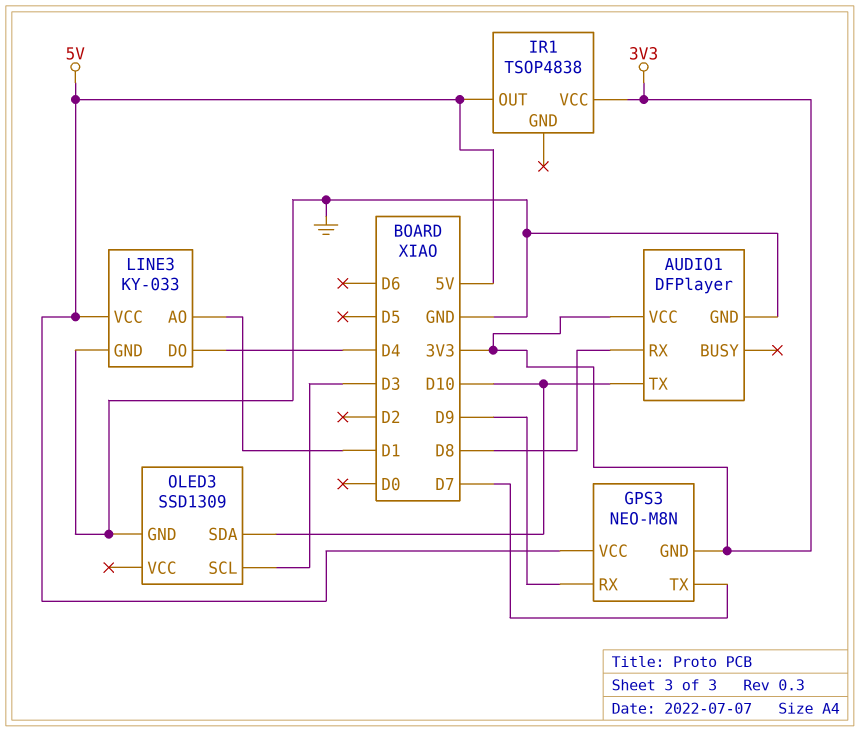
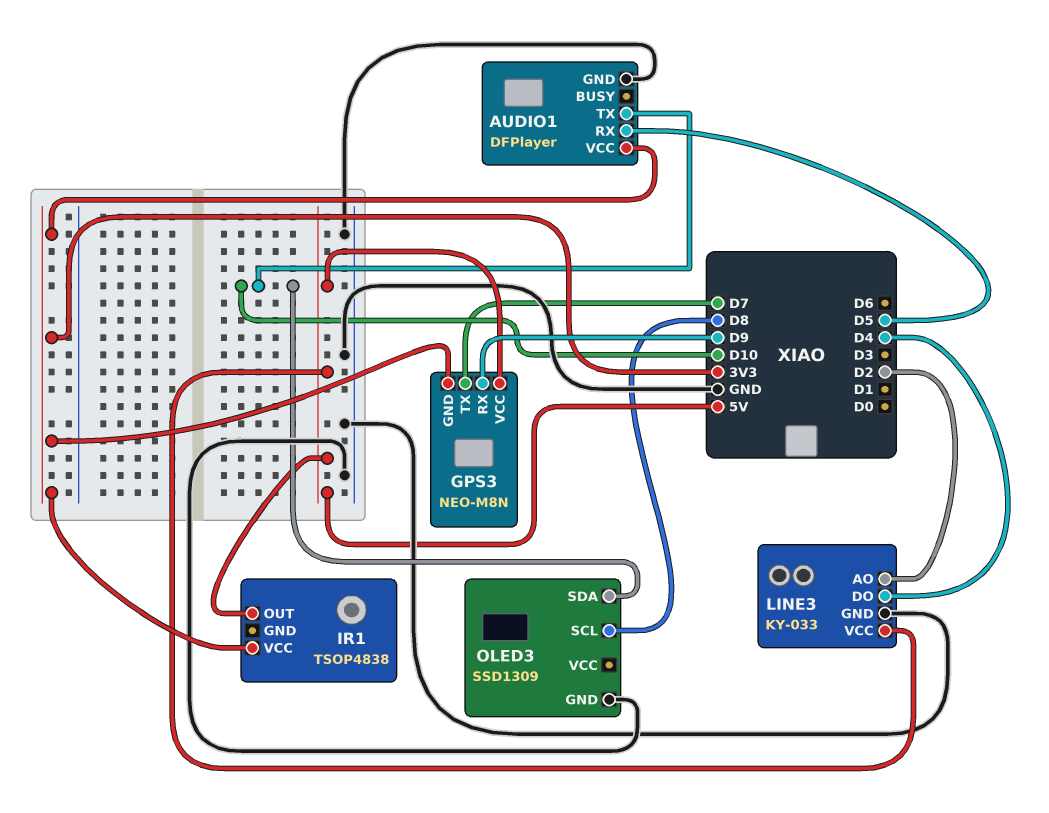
AUDIO1 pin RX: D8 -> D5
LINE3 pin AO: D1 -> D2
OLED3 pin SCL: D3 -> D8

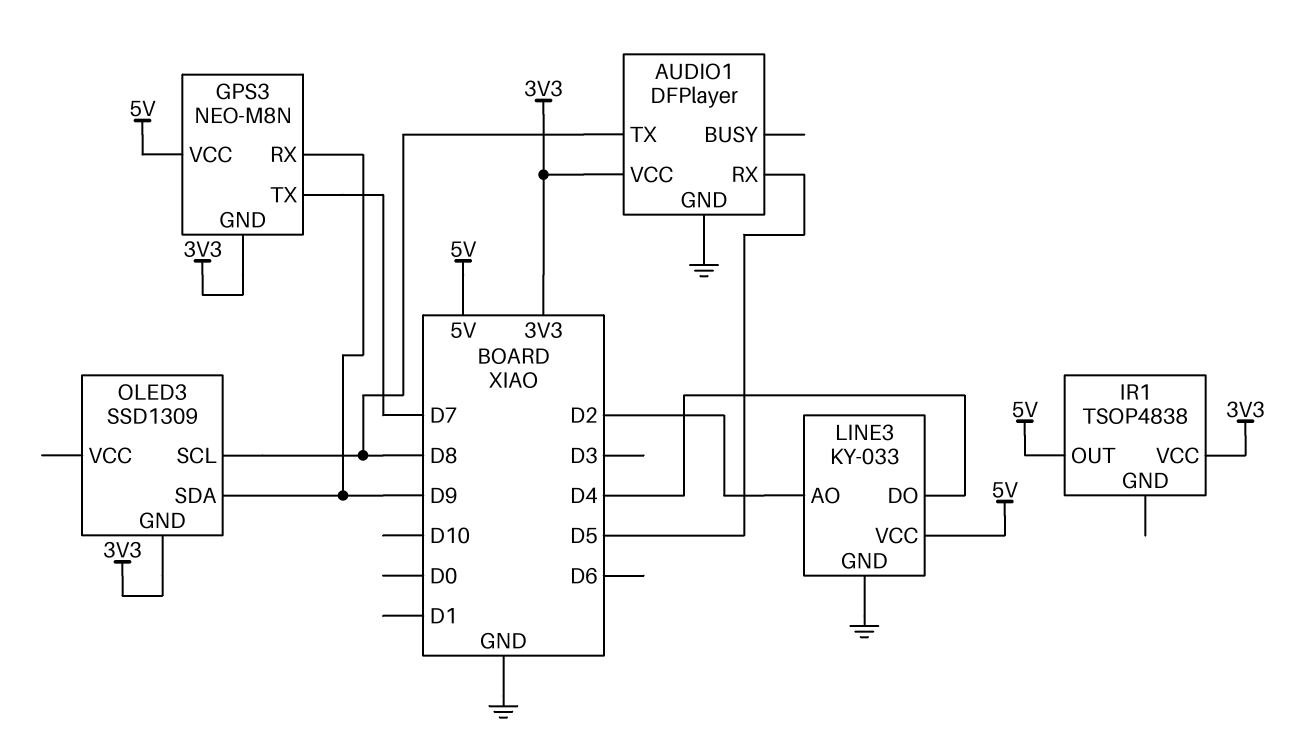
AUDIO1 pin TX: D10 -> D8
OLED3 pin GND: GND -> 3V3
OLED3 pin SDA: D10 -> D9

